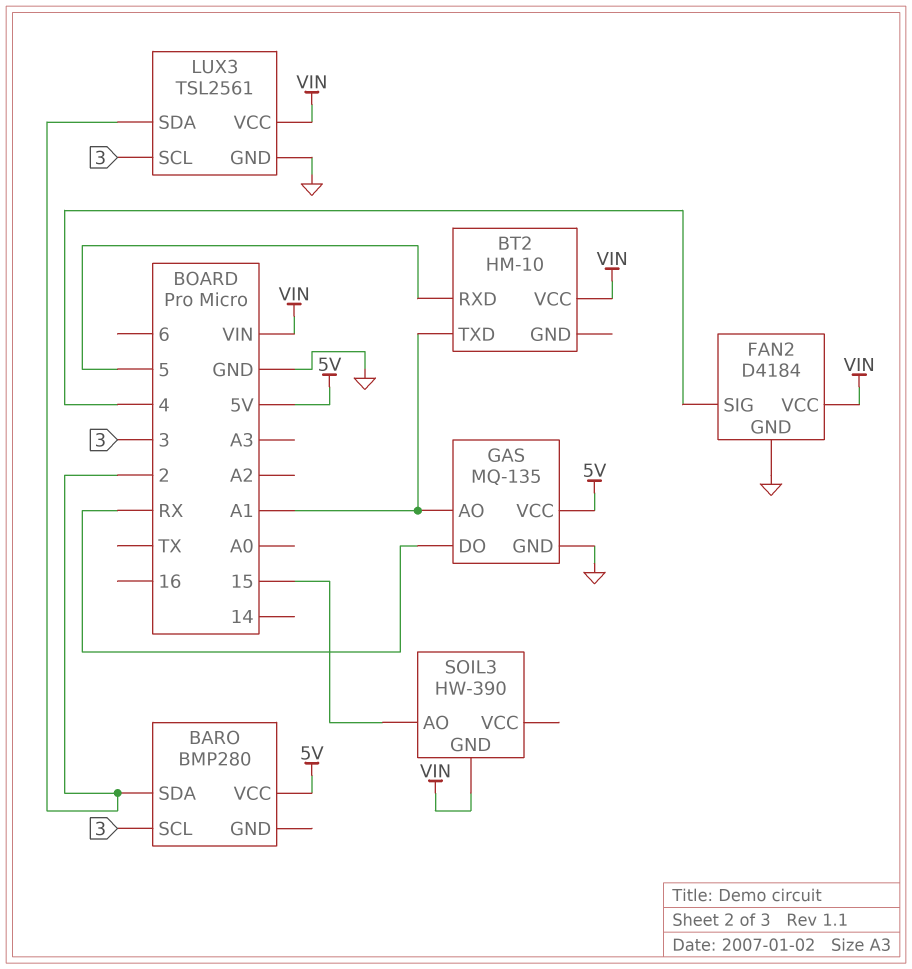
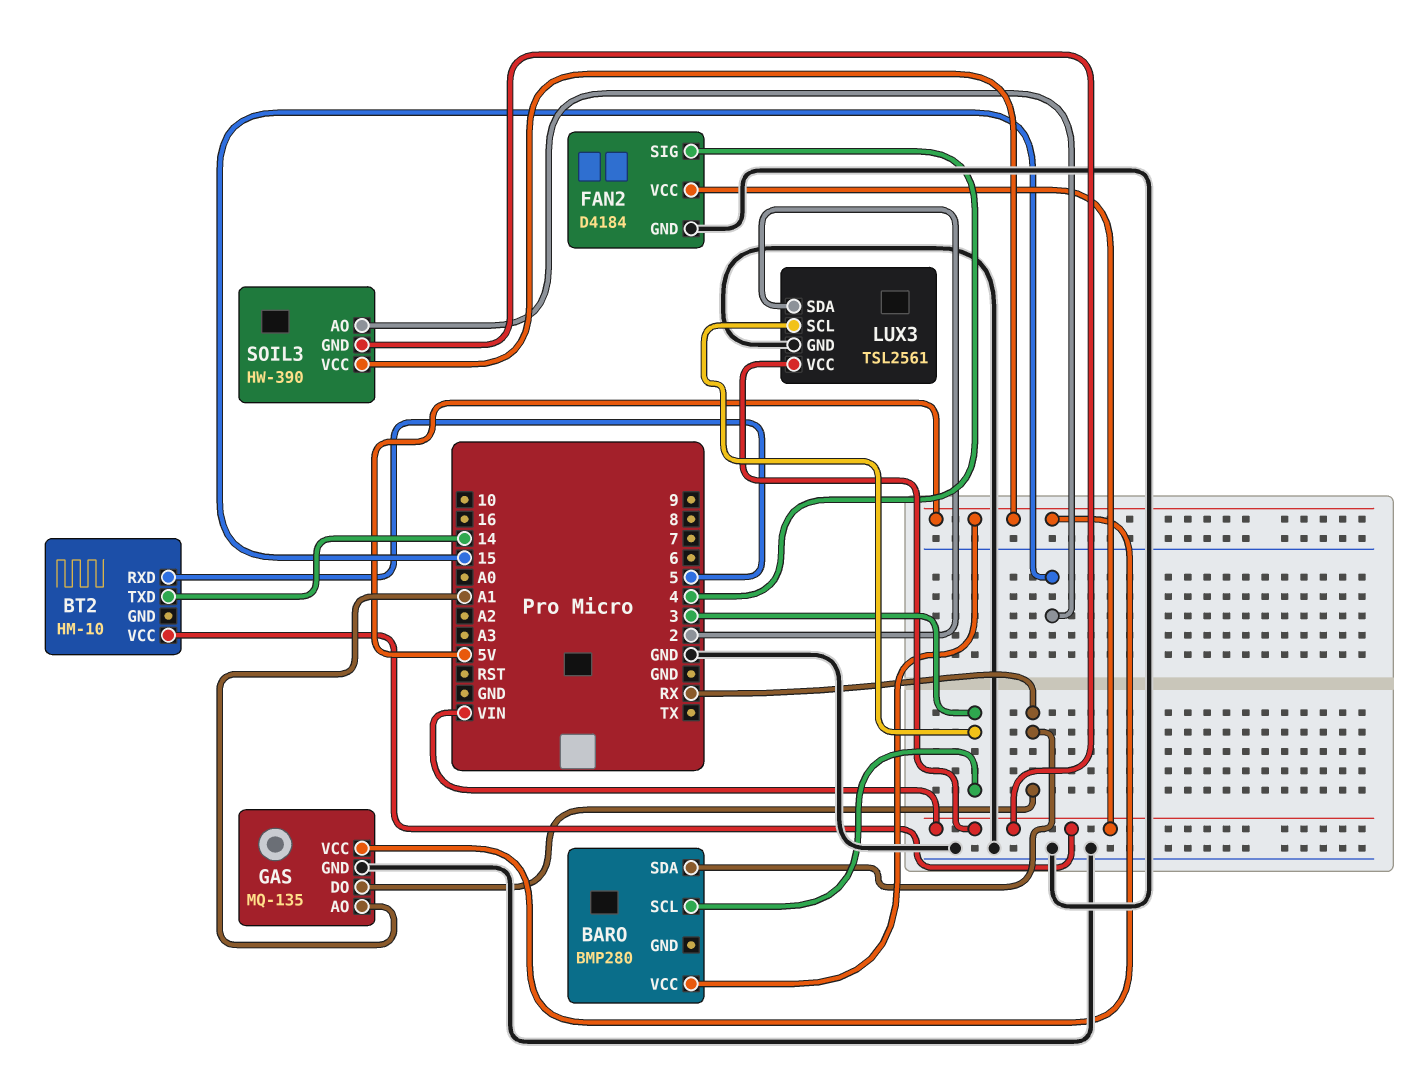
BARO pin SDA: 2 -> RX
BT2 pin TXD: A1 -> 14
SOIL3 pin VCC: none -> 5V

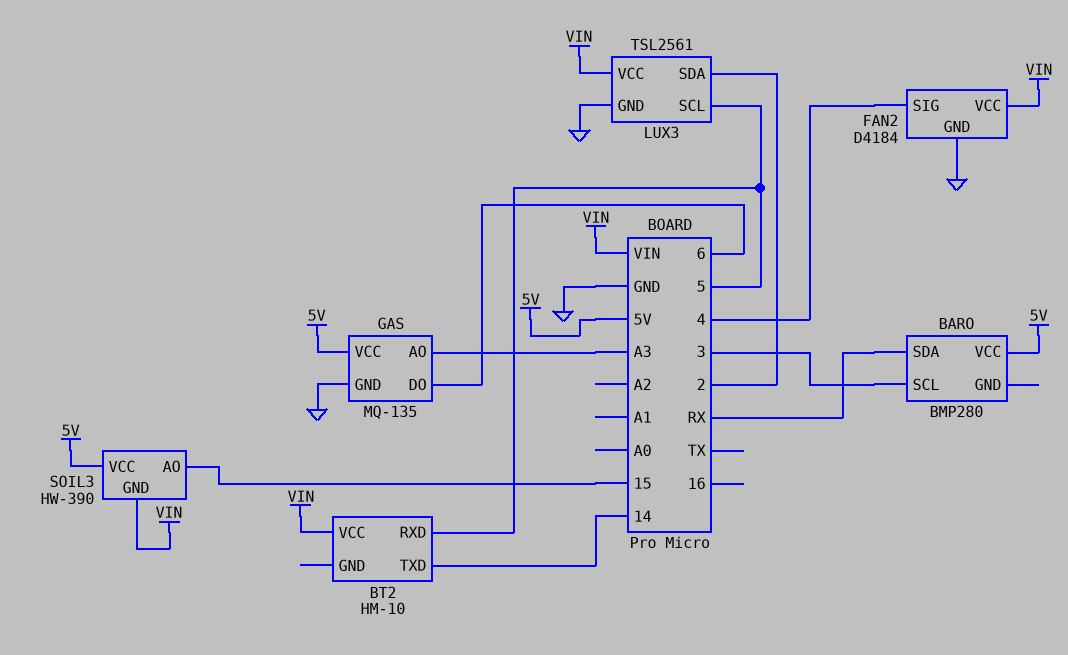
GAS pin AO: A1 -> A3
GAS pin DO: RX -> 6
LUX3 pin SCL: 3 -> 5

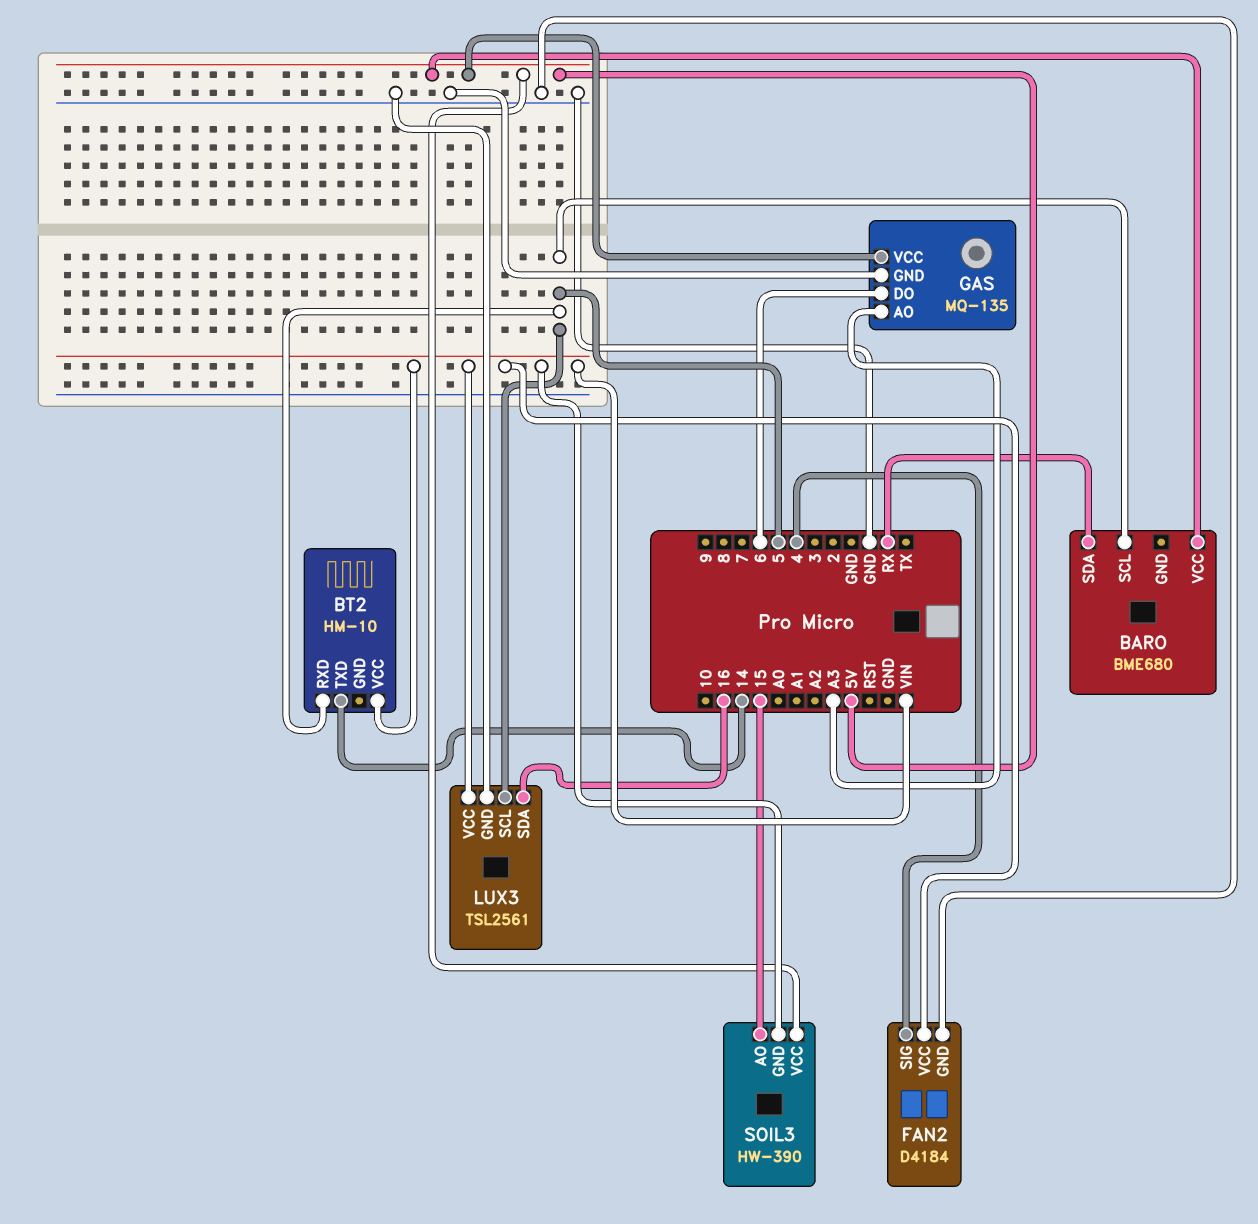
BARO: BMP280 -> BME680
BARO pin SCL: 3 -> 5
LUX3 pin SDA: 2 -> 16

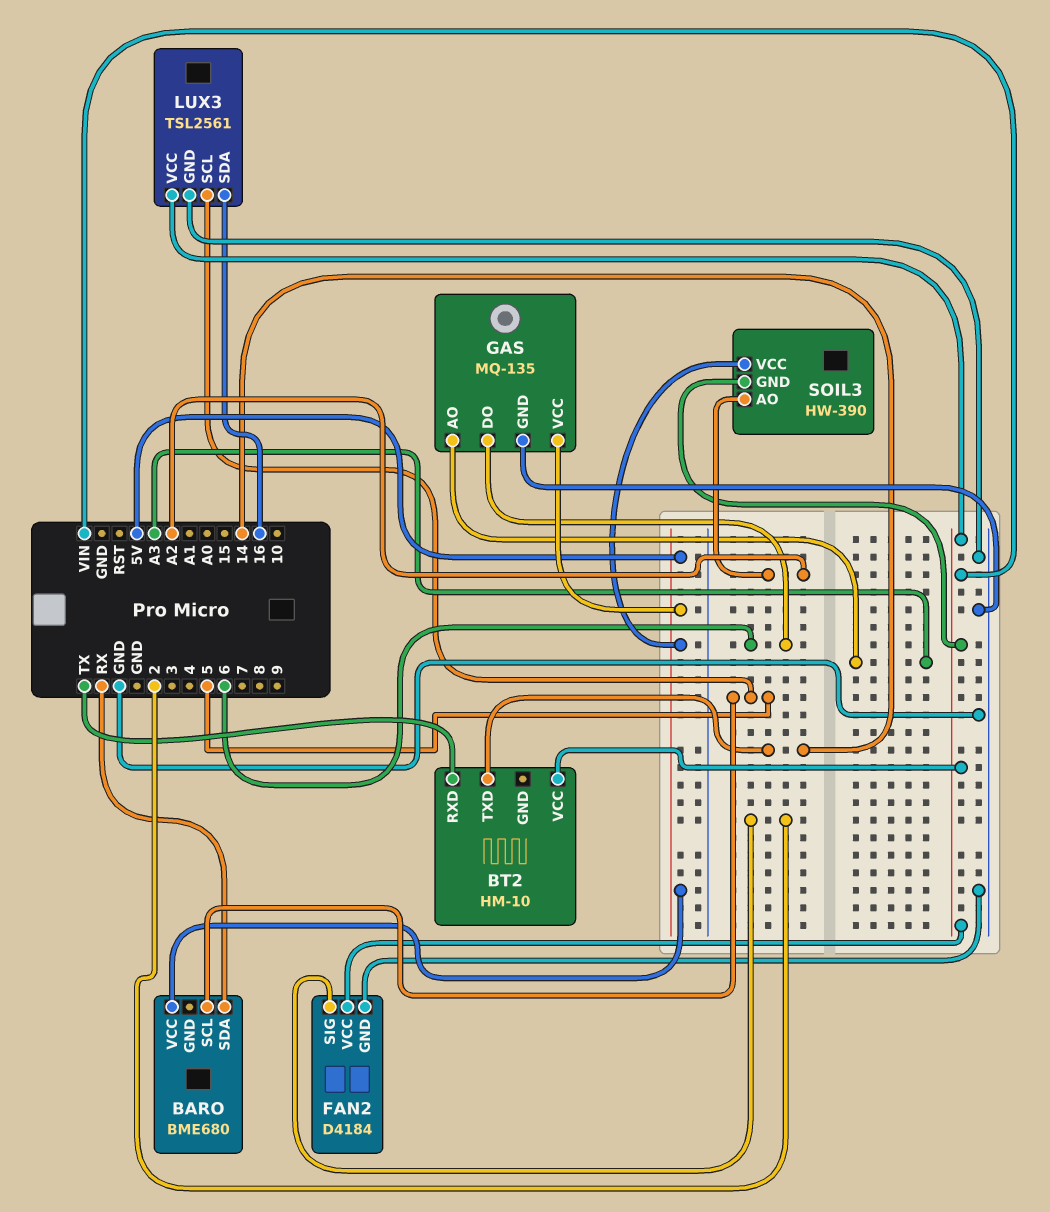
BT2 pin RXD: 5 -> TX
FAN2 pin SIG: 4 -> 2
SOIL3 pin AO: 15 -> A2

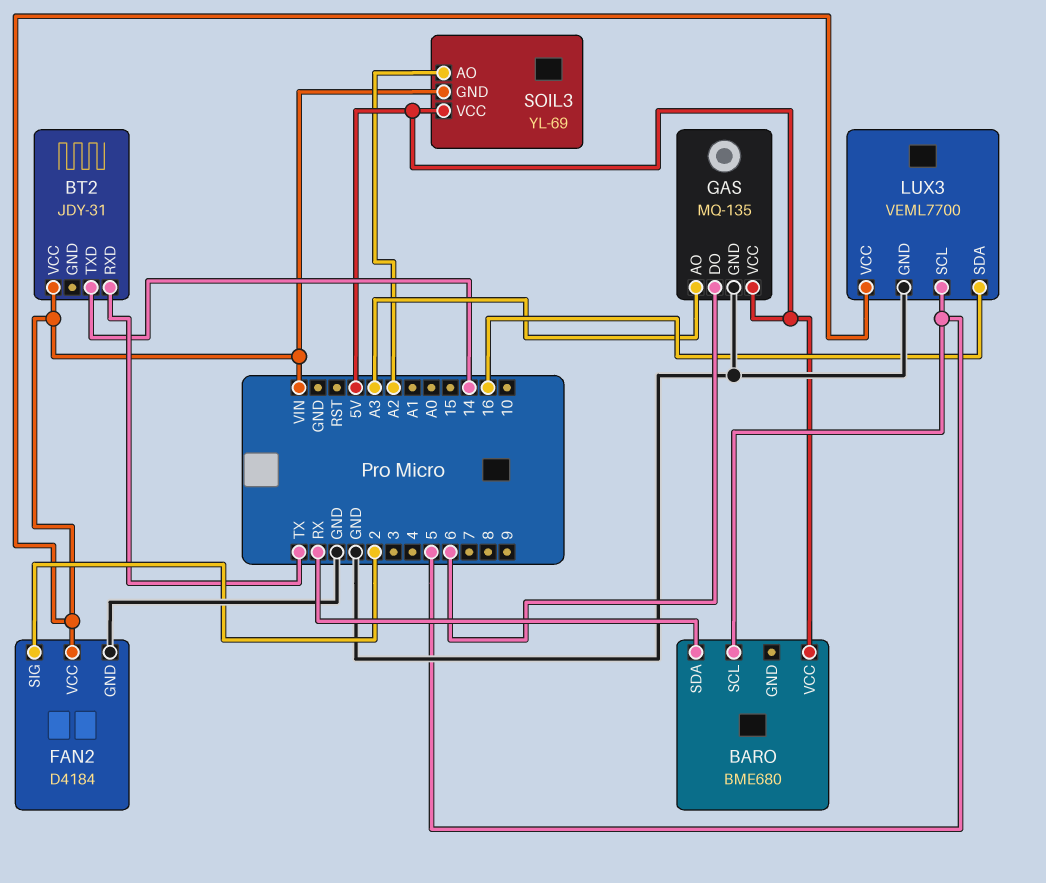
BT2: HM-10 -> JDY-31
LUX3: TSL2561 -> VEML7700
SOIL3: HW-390 -> YL-69

